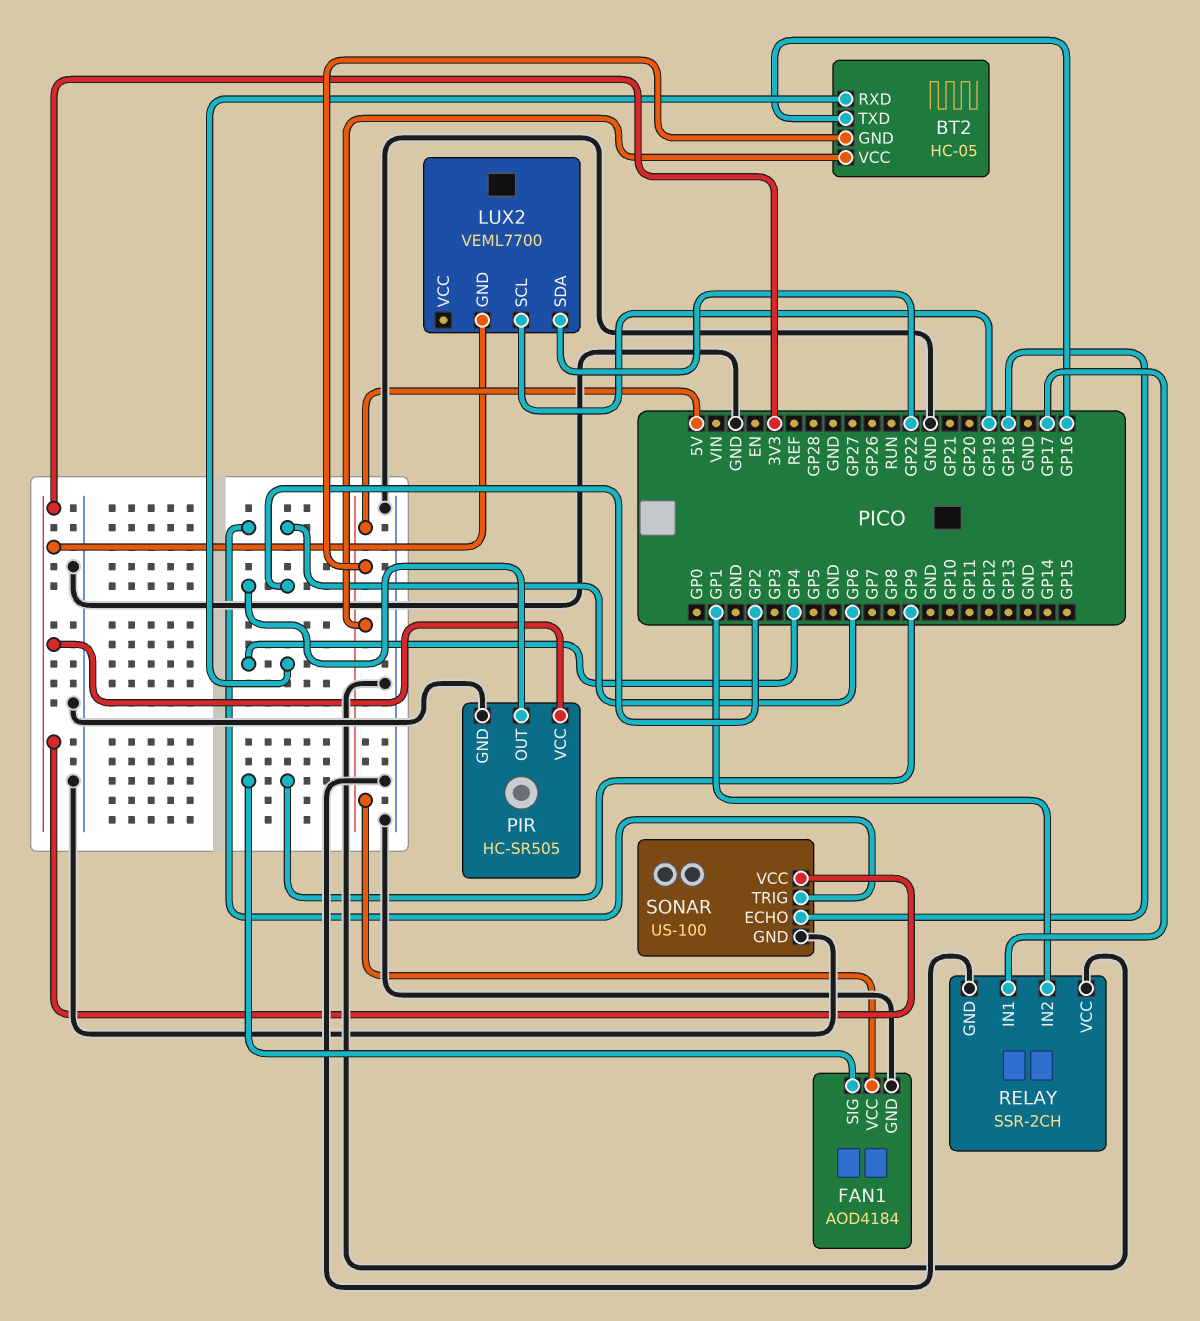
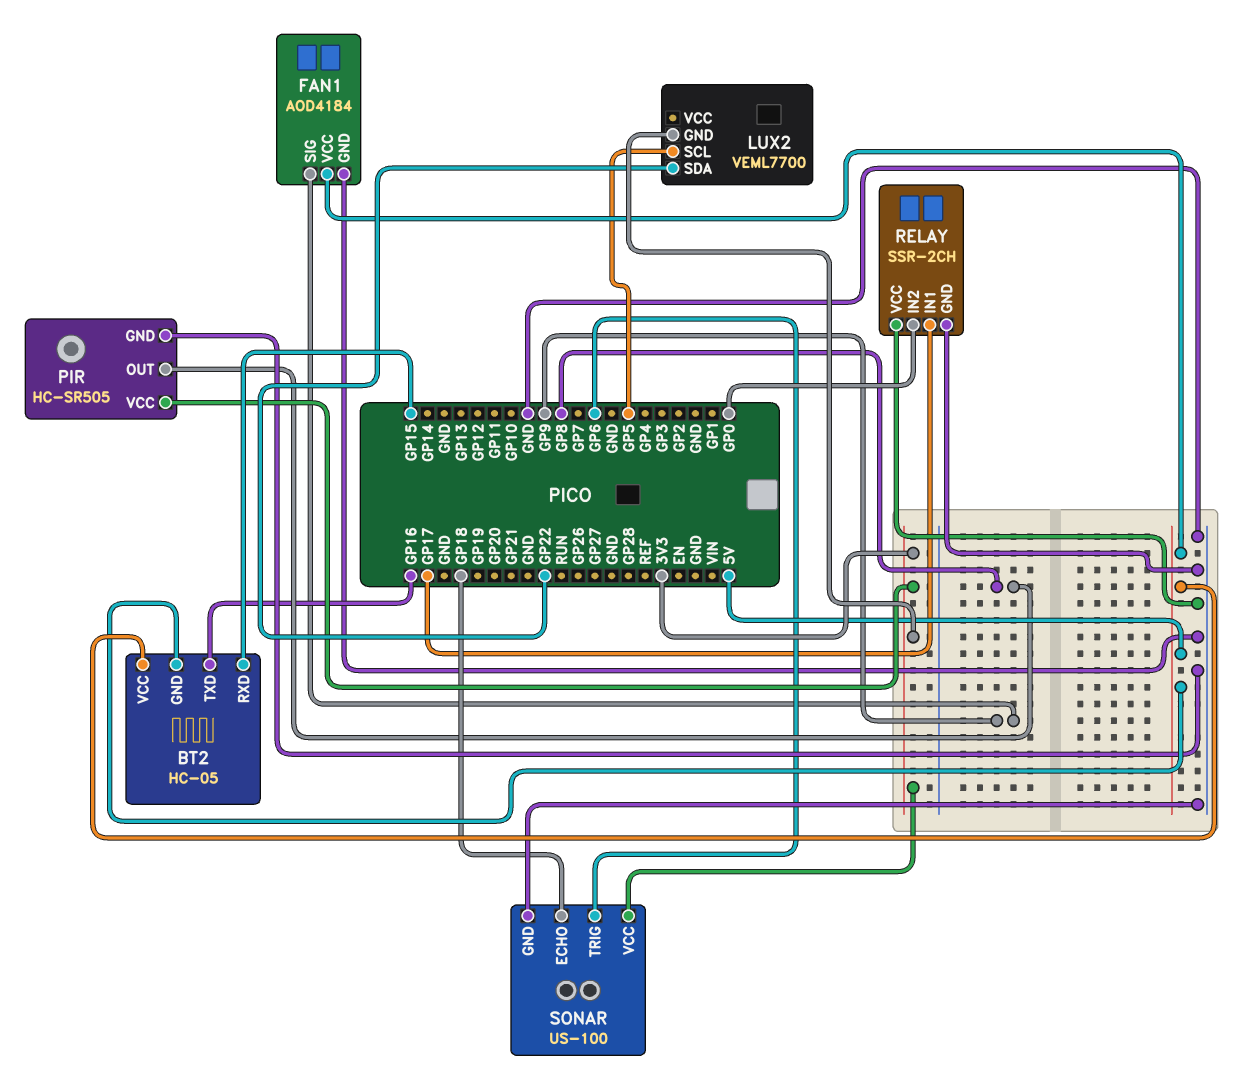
BT2 pin RXD: GP4 -> GP15
LUX2 pin SCL: GP19 -> GP5
PIR pin OUT: GP2 -> GP8
RELAY pin IN2: GP1 -> GP0

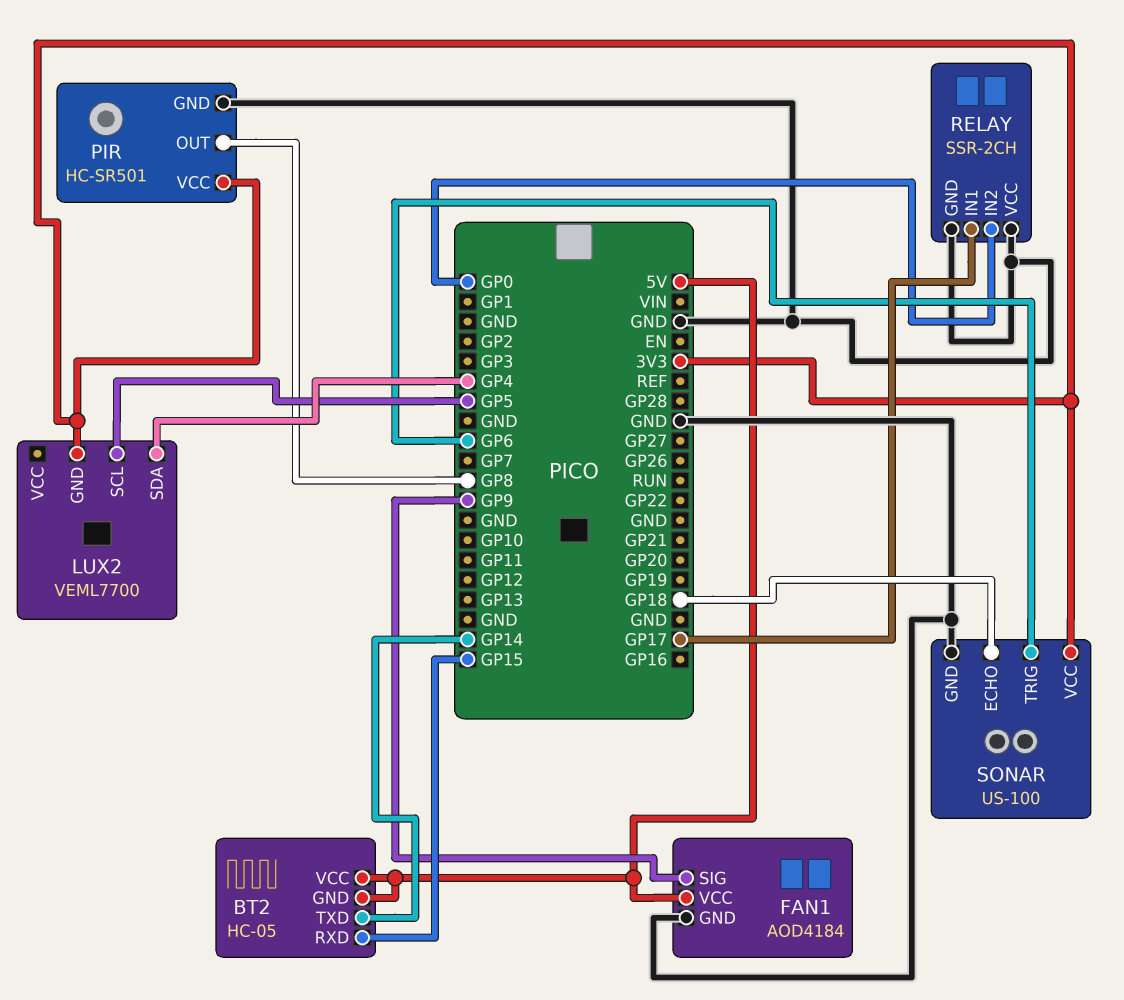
BT2 pin TXD: GP16 -> GP14
LUX2 pin SDA: GP22 -> GP4
PIR: HC-SR505 -> HC-SR501

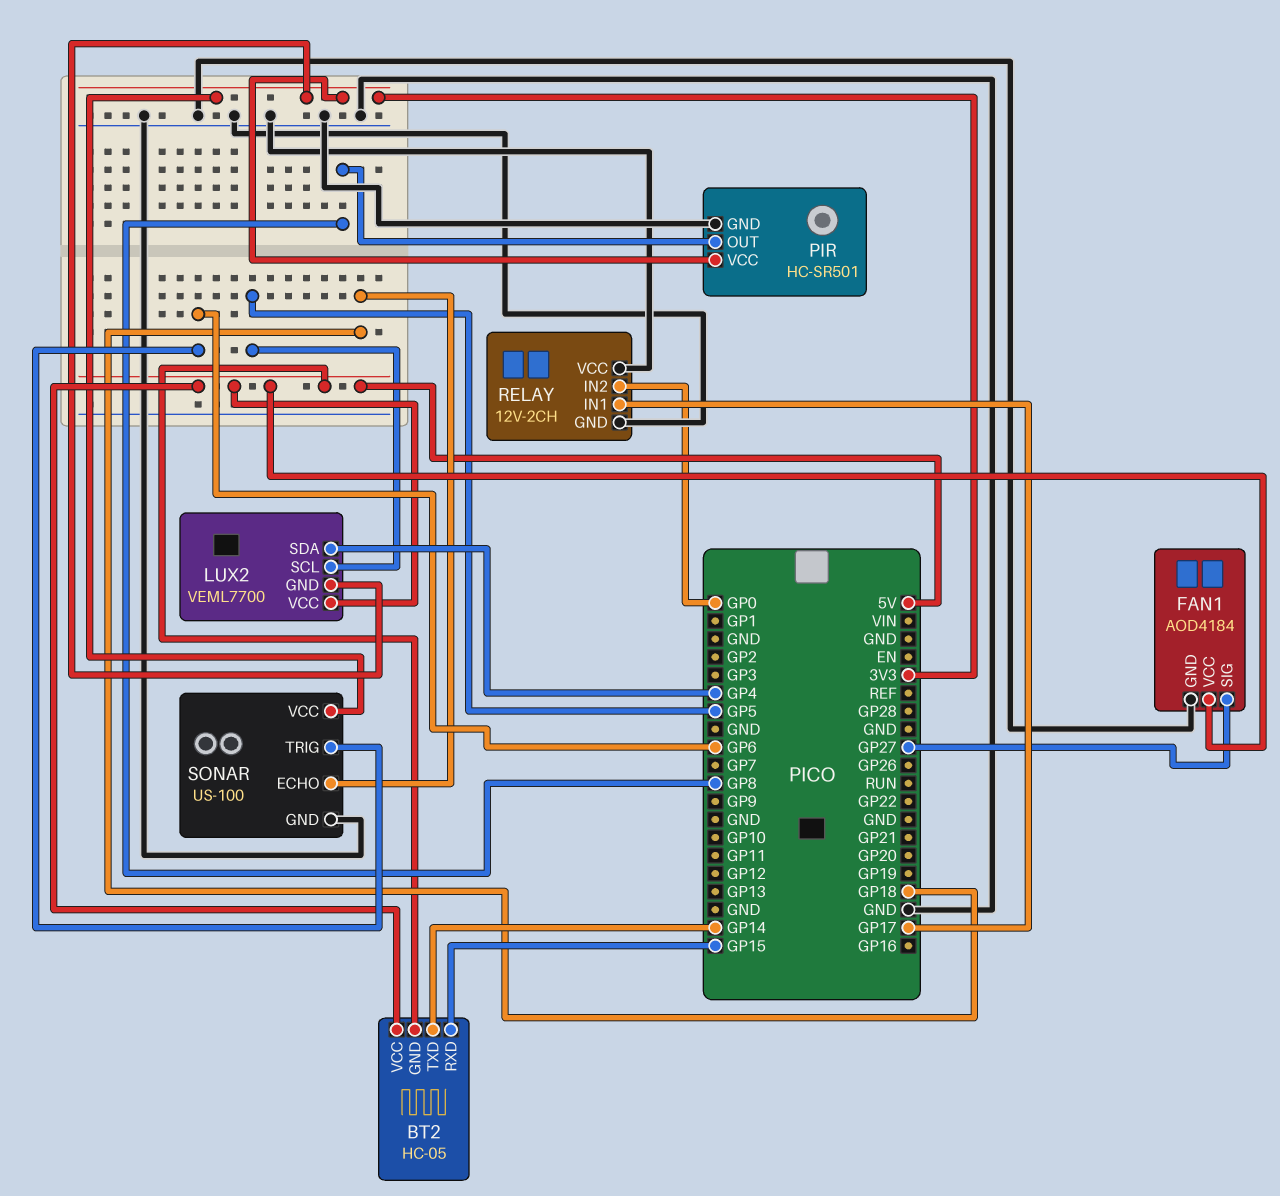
FAN1 pin SIG: GP9 -> GP27
LUX2 pin VCC: none -> 5V
RELAY: SSR-2CH -> 12V-2CH

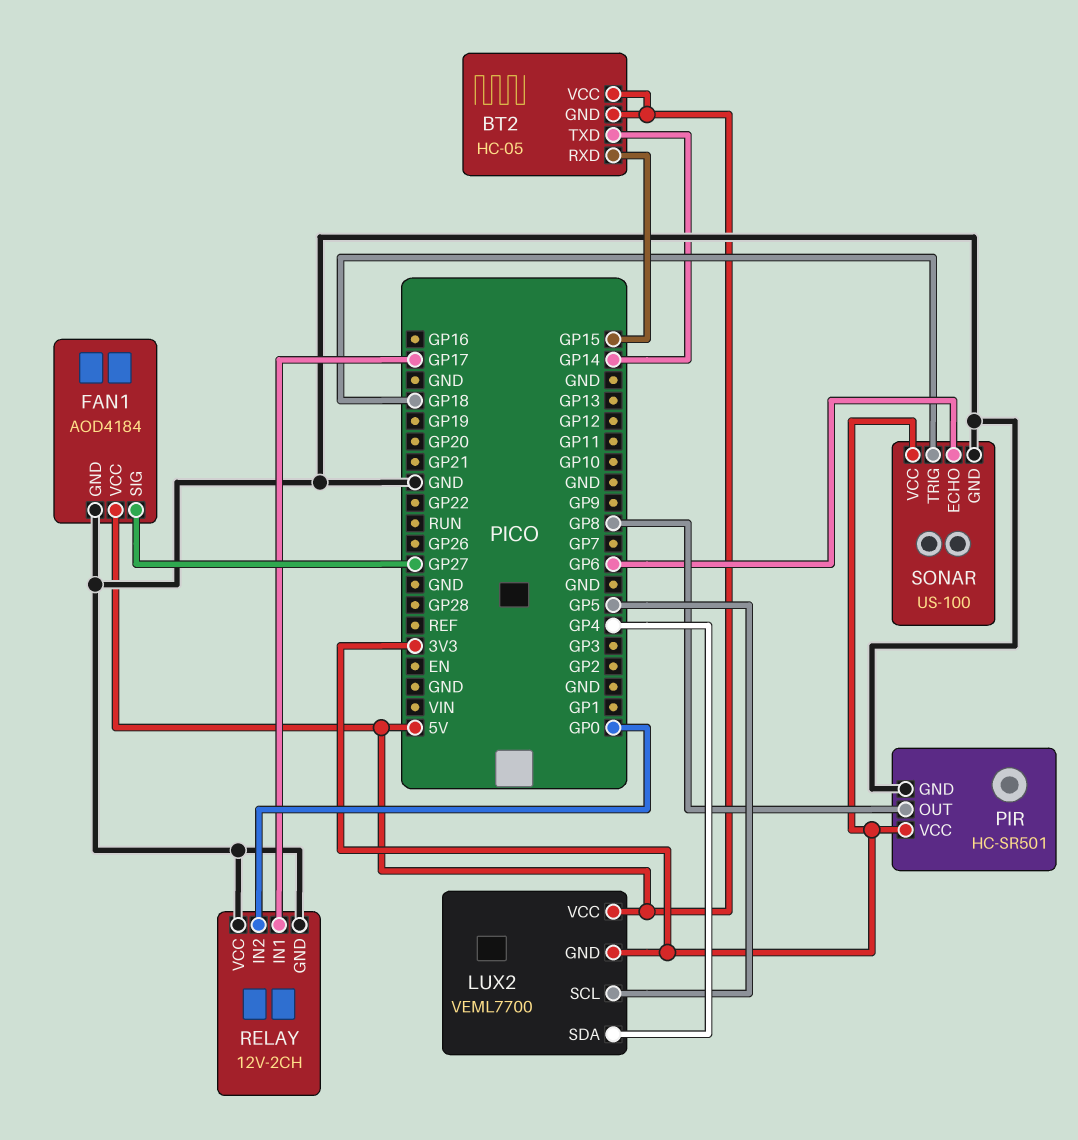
SONAR pin ECHO: GP18 -> GP6
SONAR pin TRIG: GP6 -> GP18

